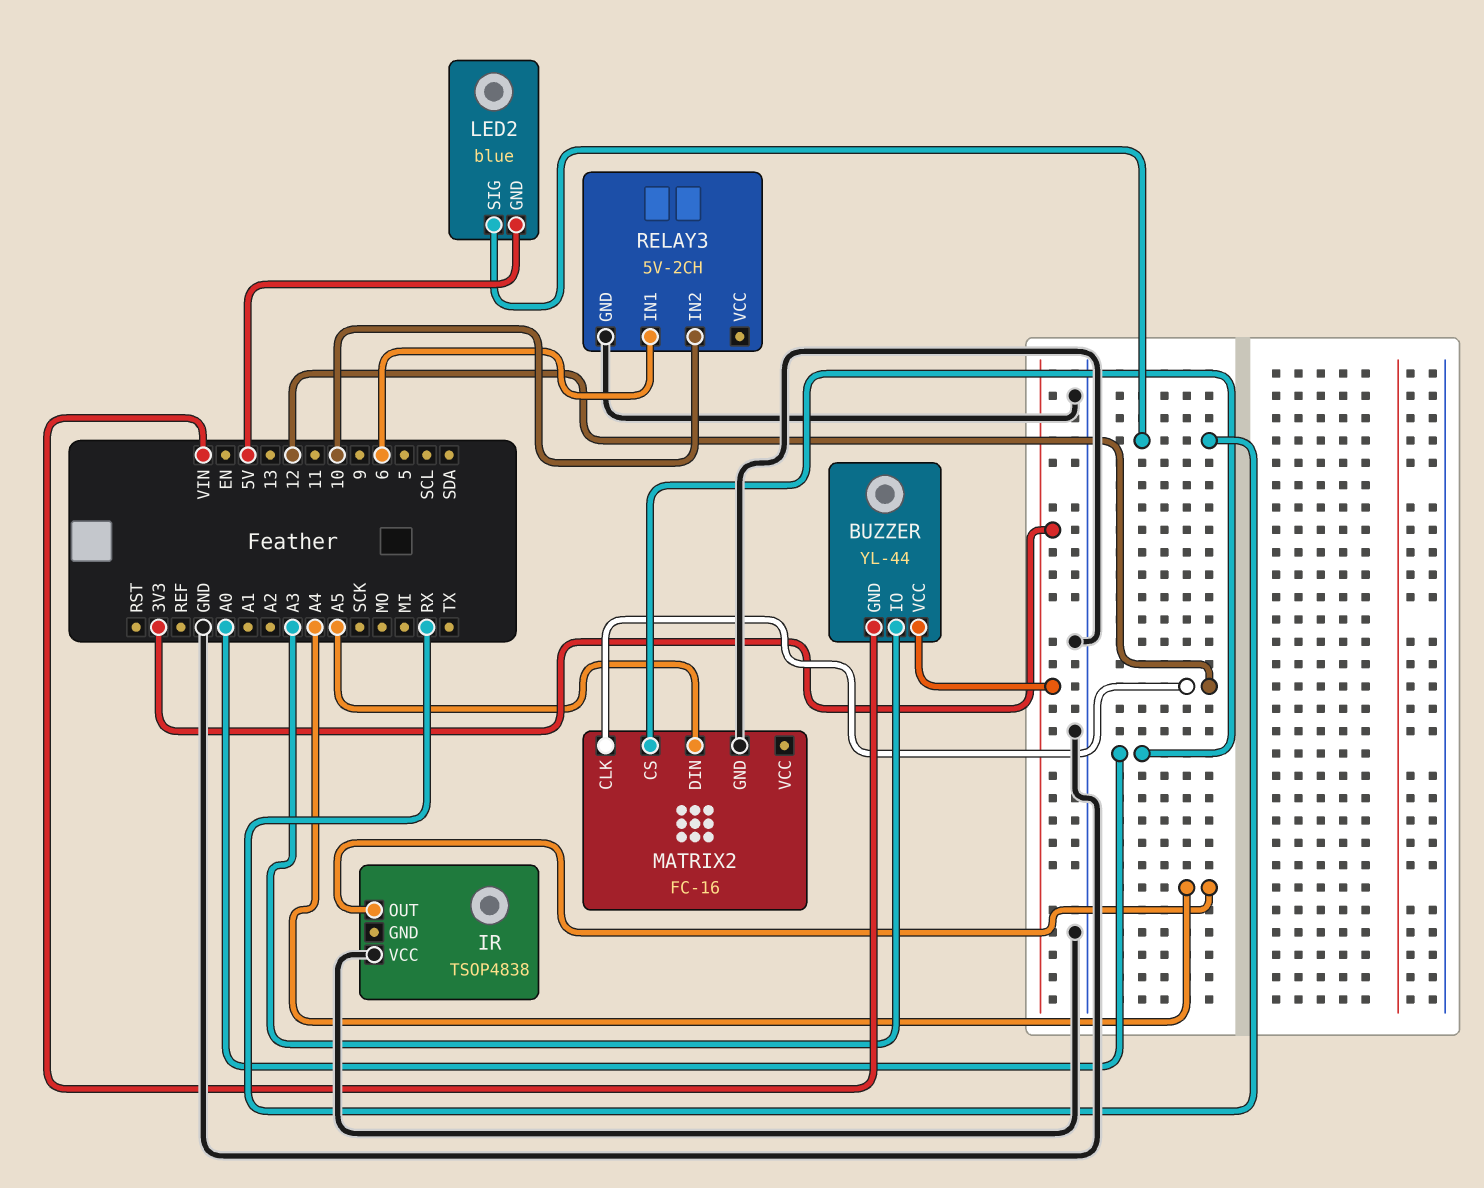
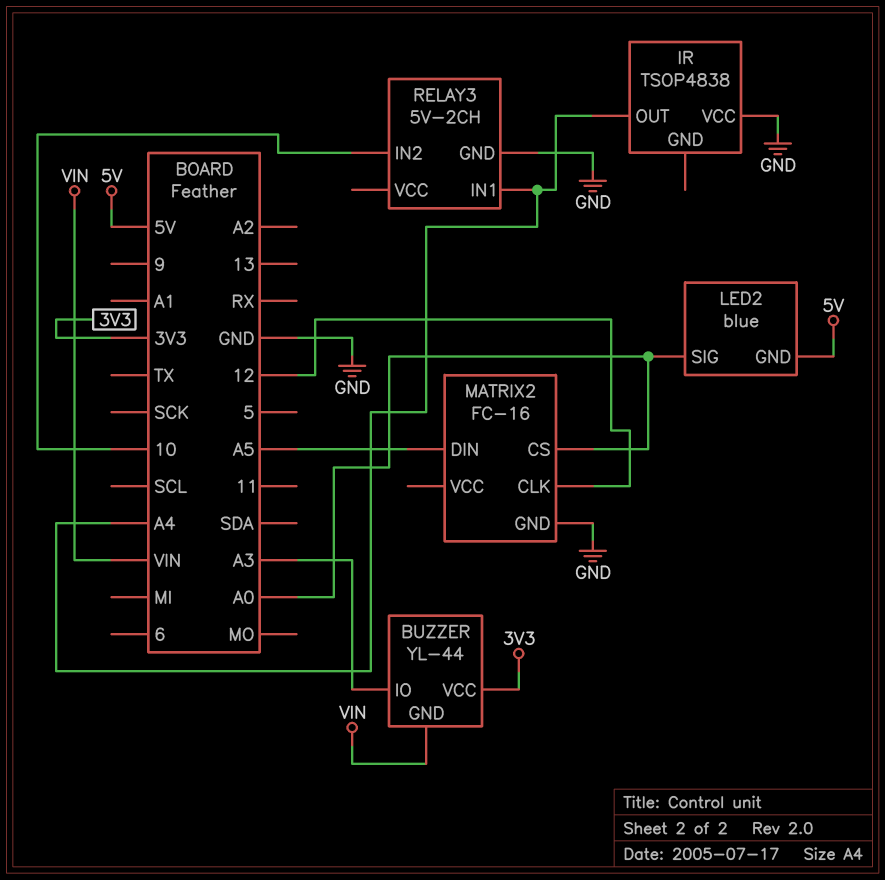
LED2 pin SIG: RX -> A0
RELAY3 pin IN1: 6 -> A4

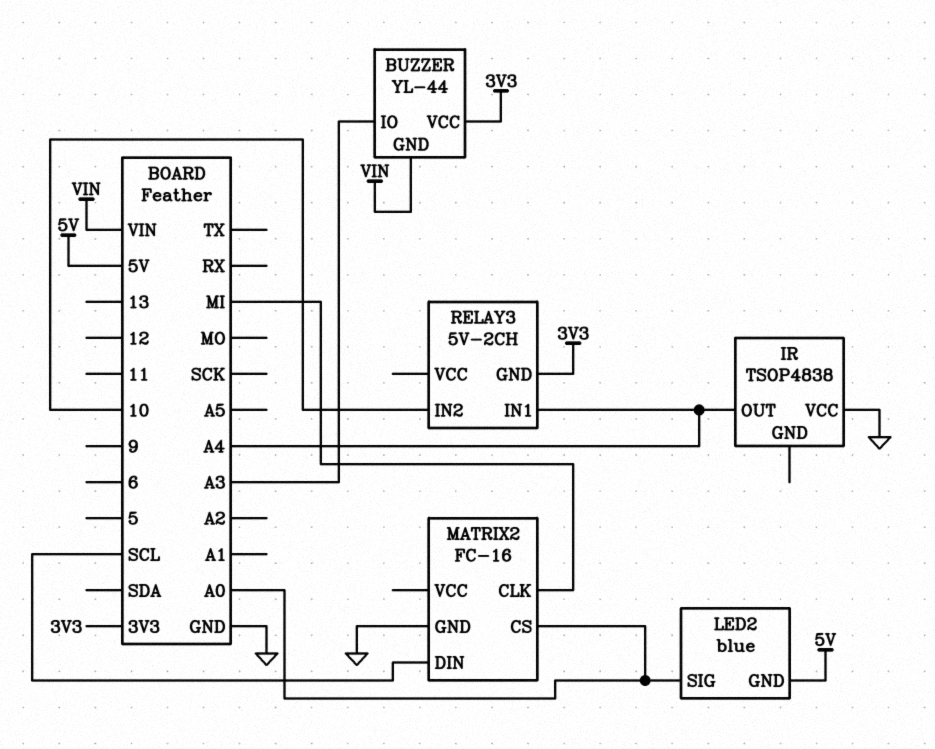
MATRIX2 pin CLK: 12 -> MI
MATRIX2 pin DIN: A5 -> SCL
RELAY3 pin GND: GND -> 3V3

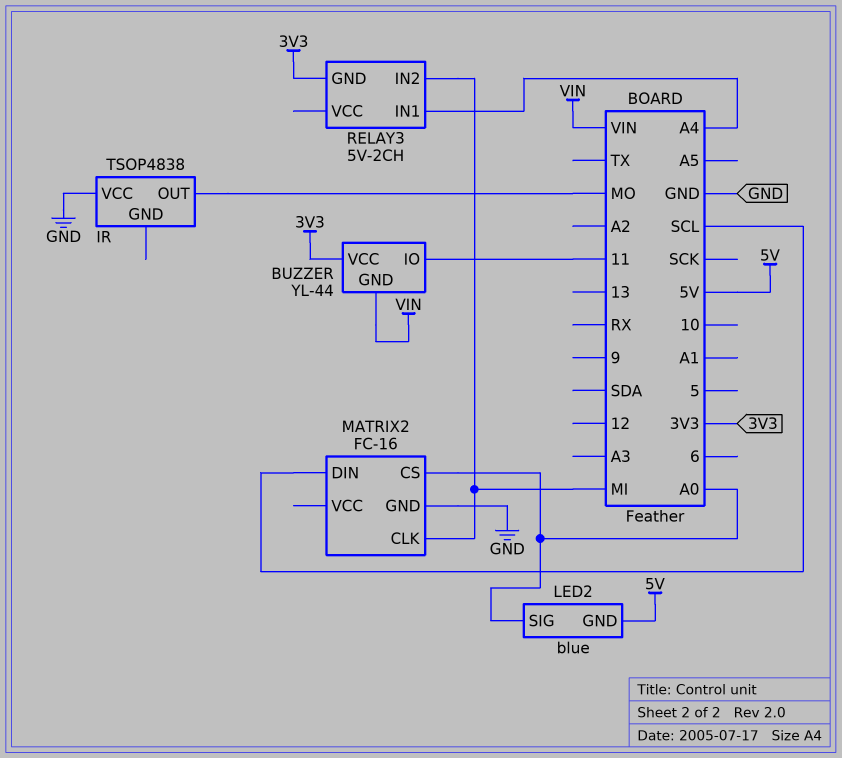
BUZZER pin IO: A3 -> 11
IR pin OUT: A4 -> MO
RELAY3 pin IN2: 10 -> MI

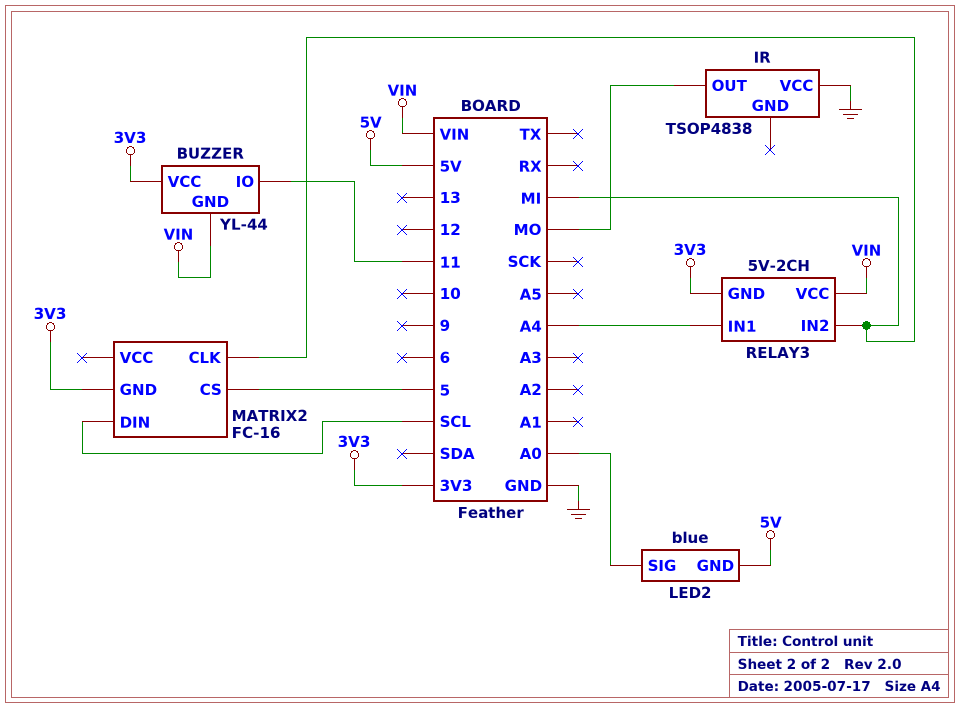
MATRIX2 pin CS: A0 -> 5
MATRIX2 pin GND: GND -> 3V3
RELAY3 pin VCC: none -> VIN

